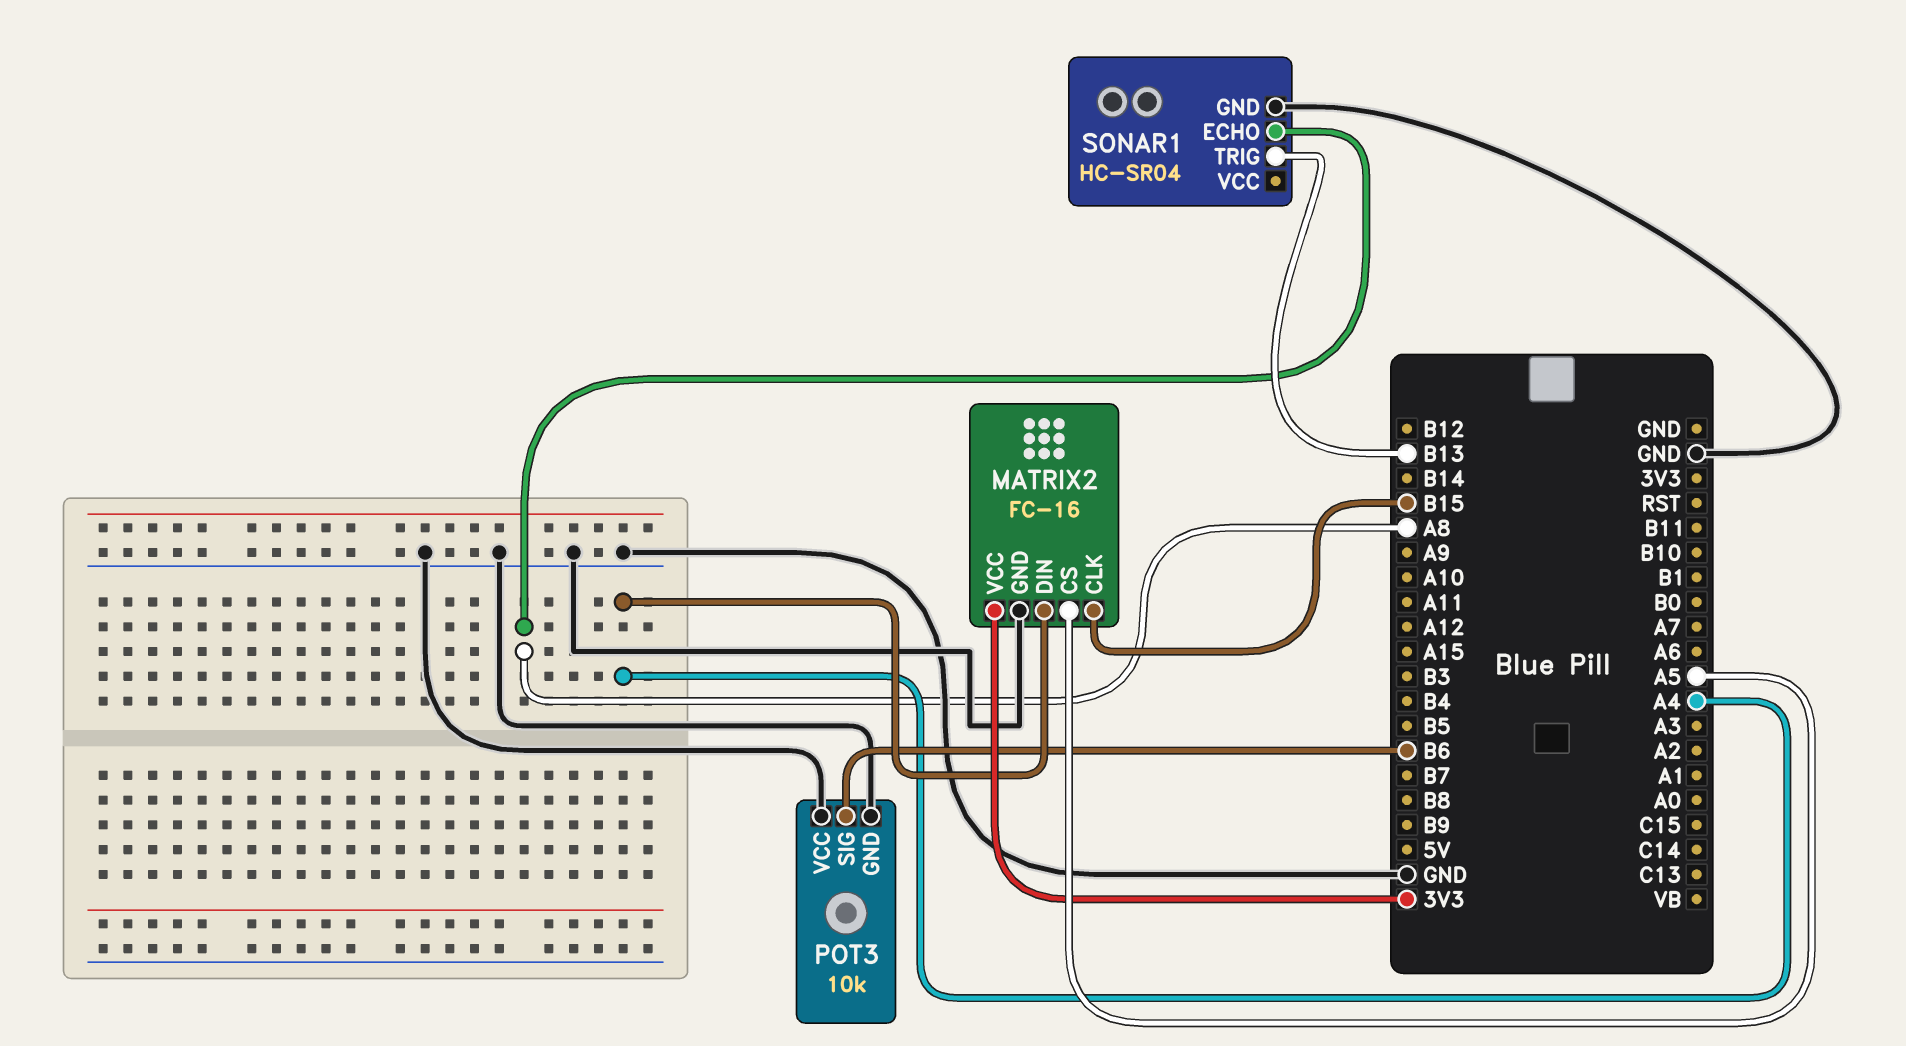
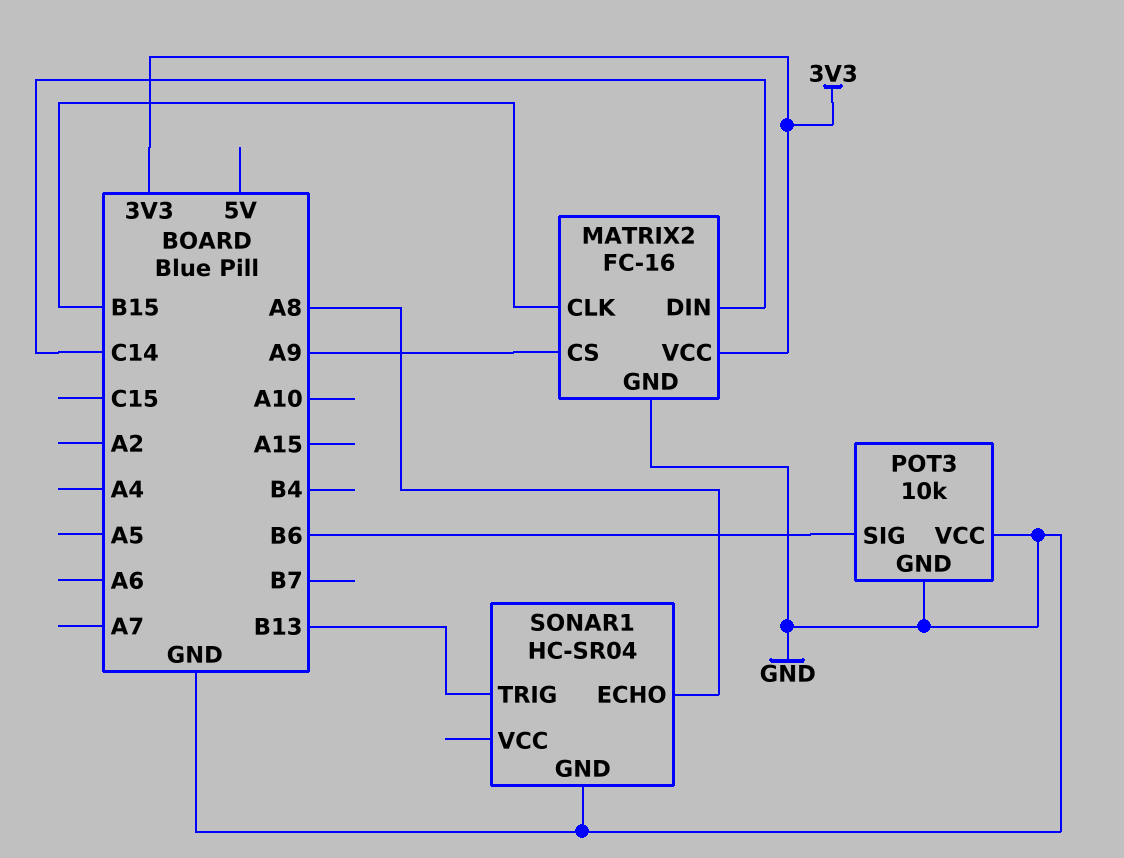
MATRIX2 pin CS: A5 -> A9
MATRIX2 pin DIN: A4 -> C14

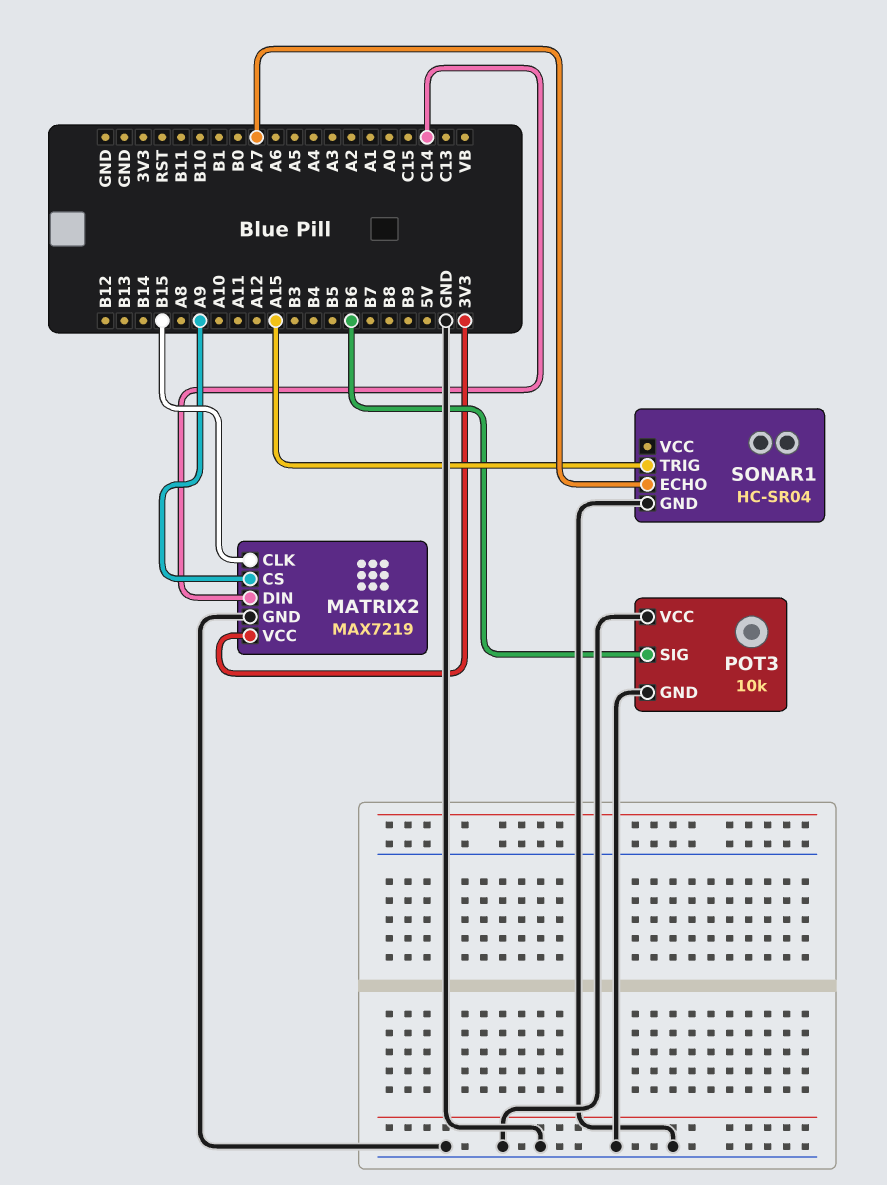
MATRIX2: FC-16 -> MAX7219
SONAR1 pin ECHO: A8 -> A7
SONAR1 pin TRIG: B13 -> A15

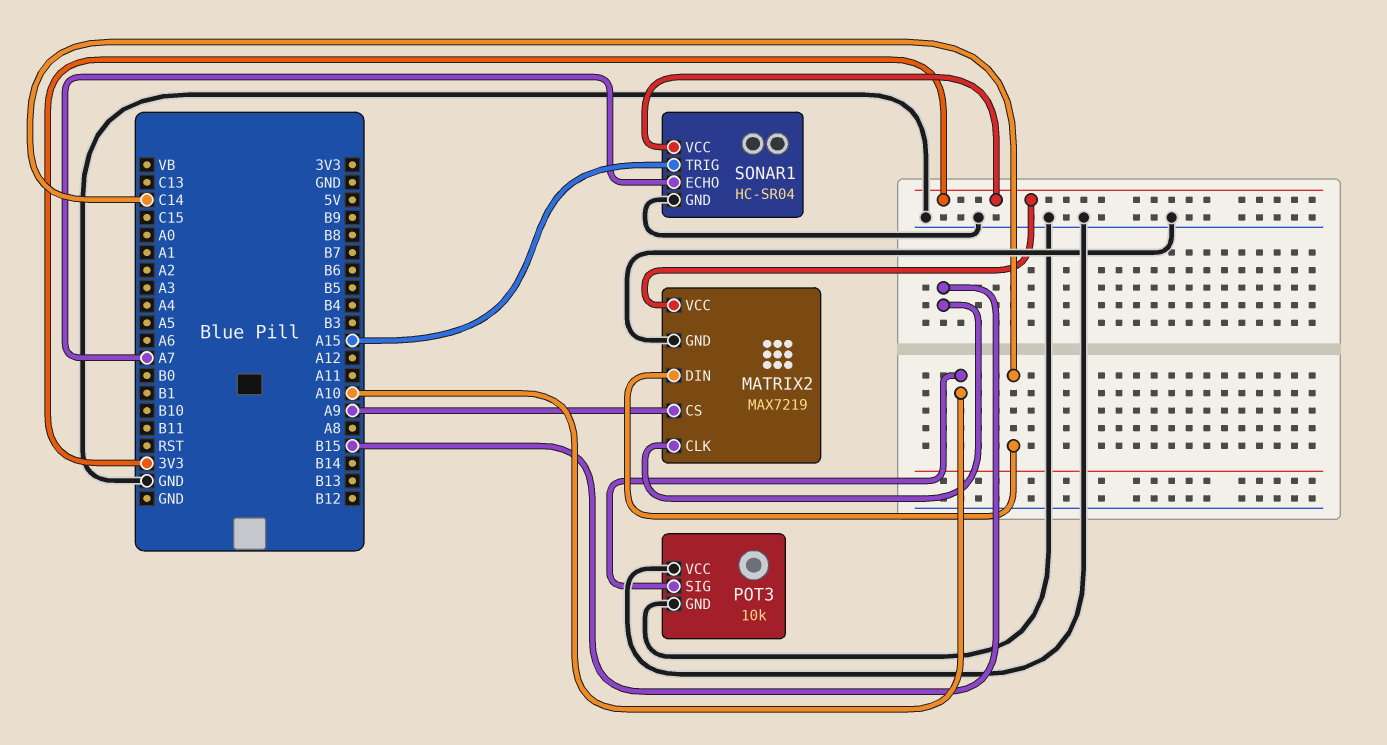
POT3 pin SIG: B6 -> A10
SONAR1 pin VCC: none -> 3V3

